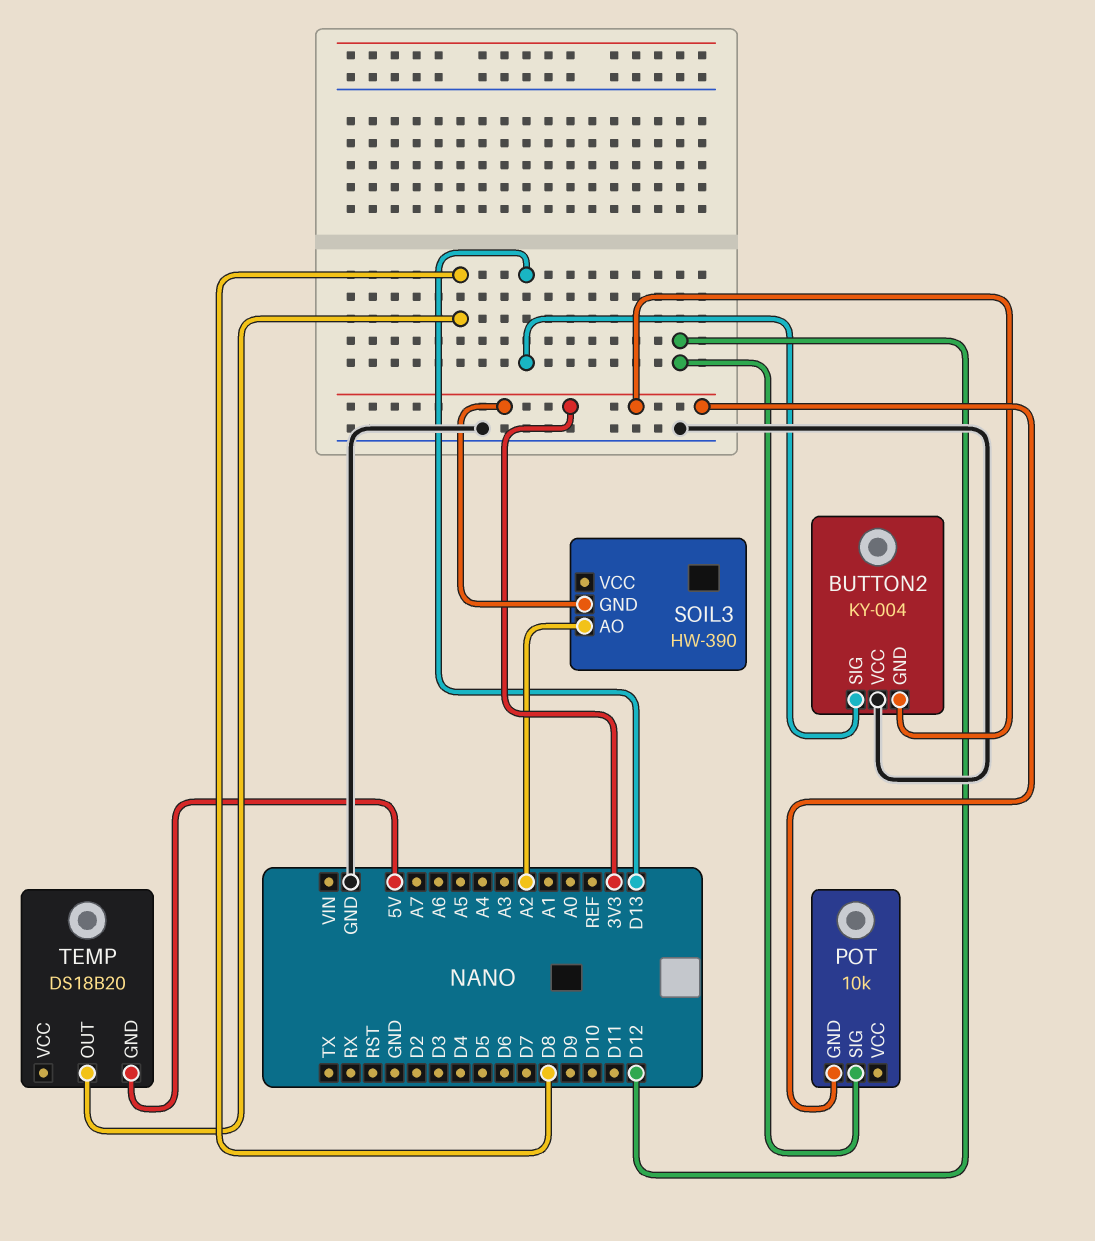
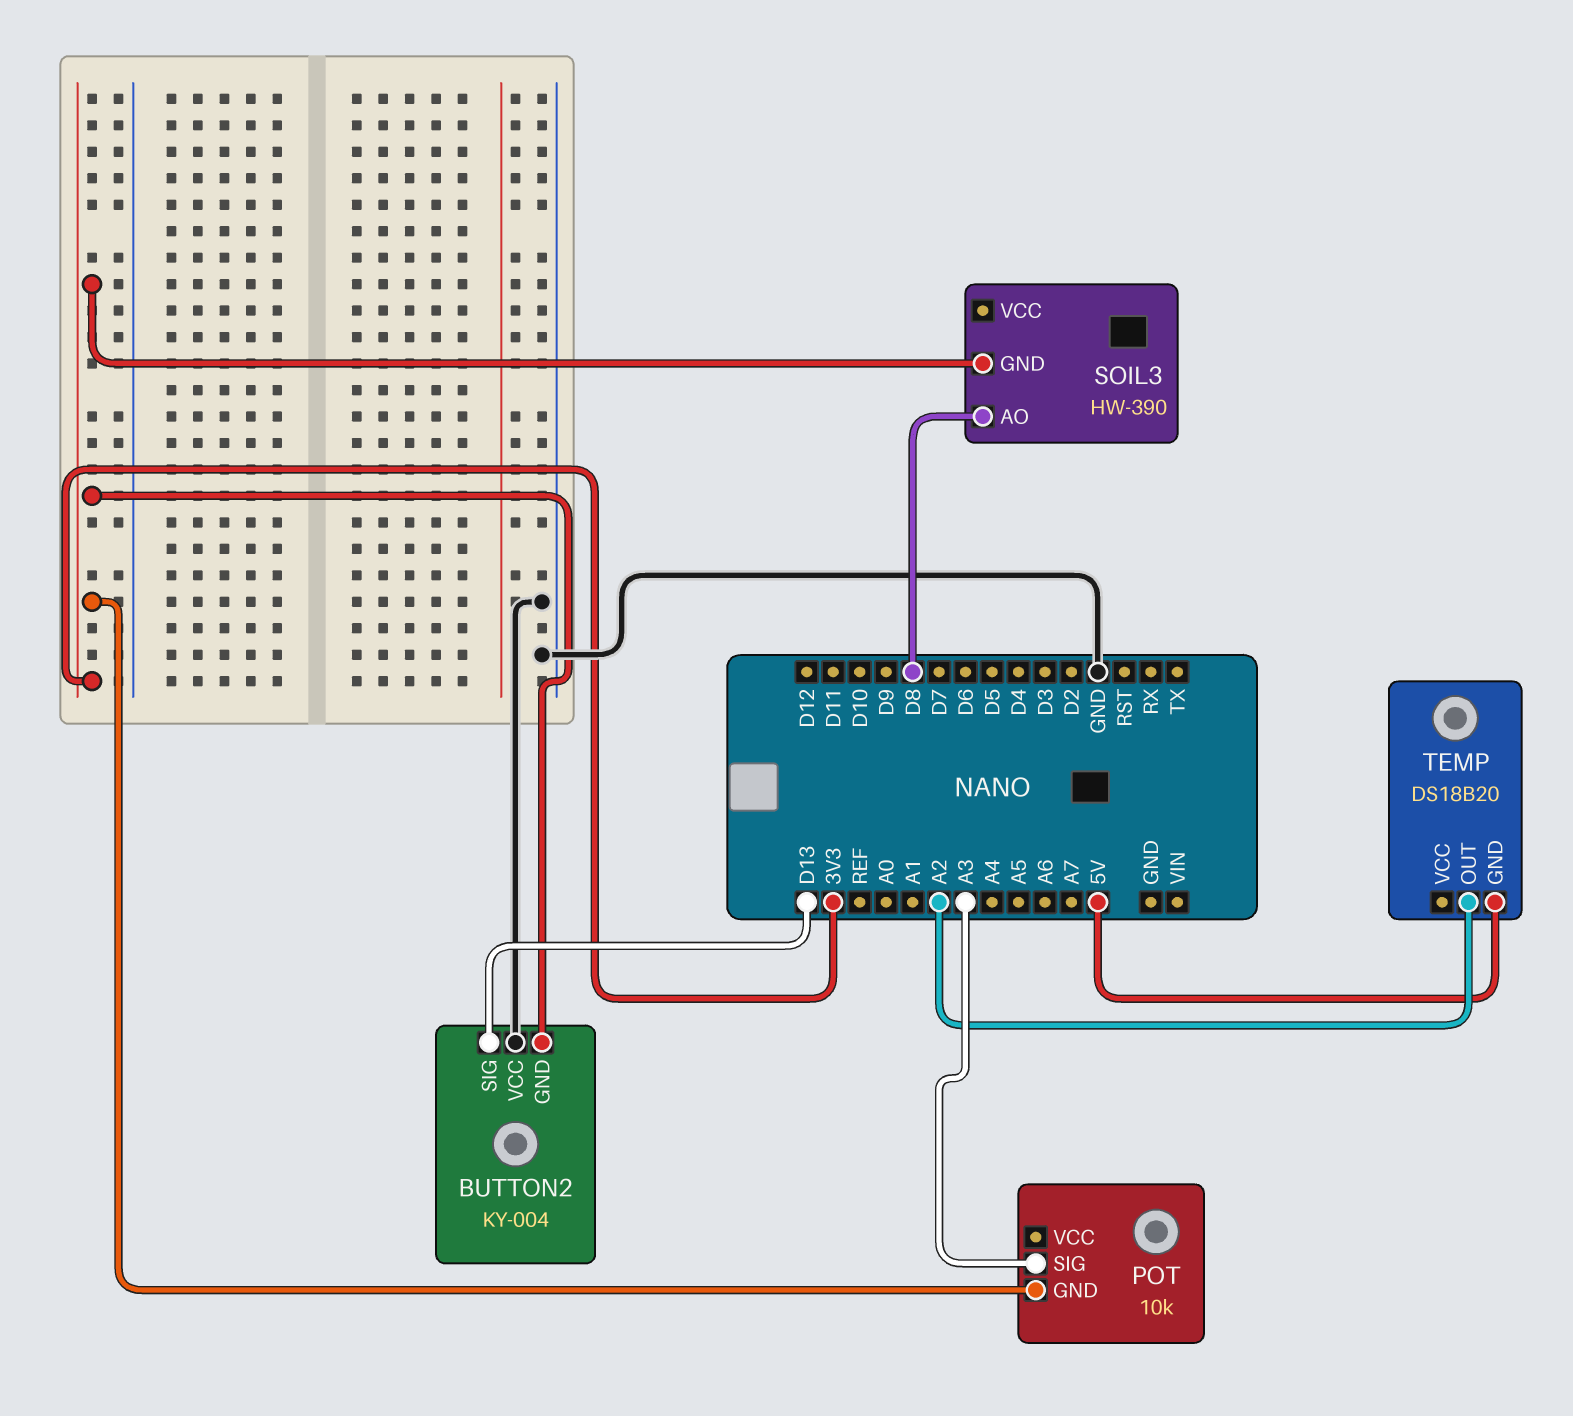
POT pin SIG: D12 -> A3
SOIL3 pin AO: A2 -> D8
TEMP pin OUT: D8 -> A2

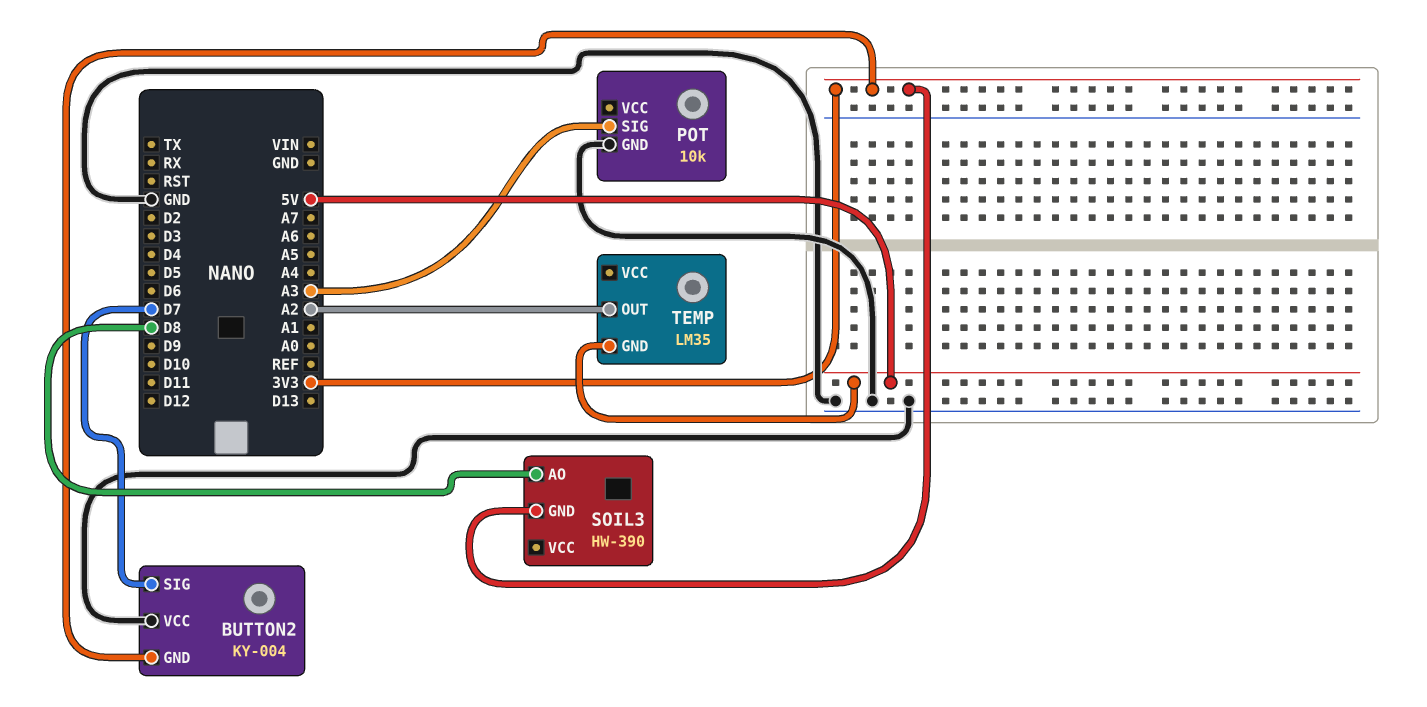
BUTTON2 pin SIG: D13 -> D7
POT pin GND: 3V3 -> GND
TEMP: DS18B20 -> LM35

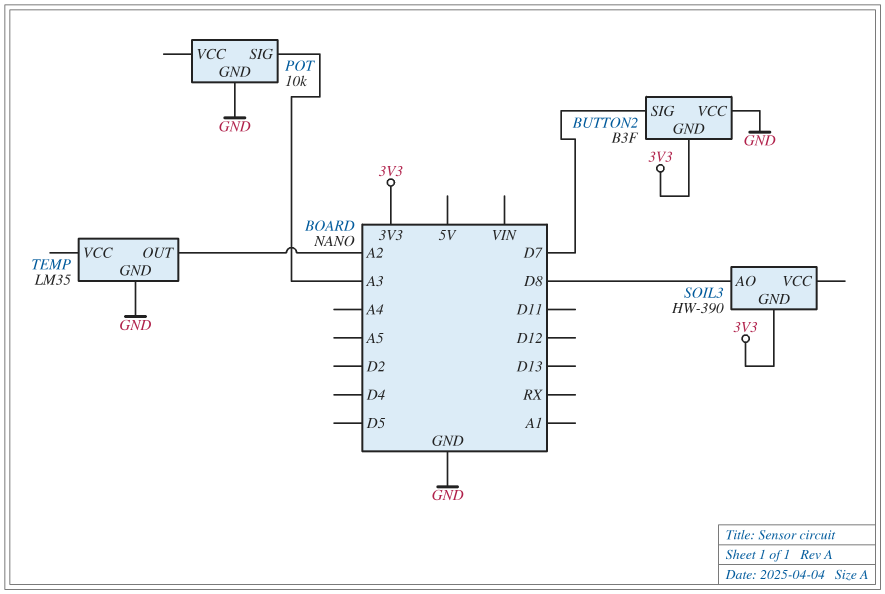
BUTTON2: KY-004 -> B3F
TEMP pin GND: 5V -> GND

